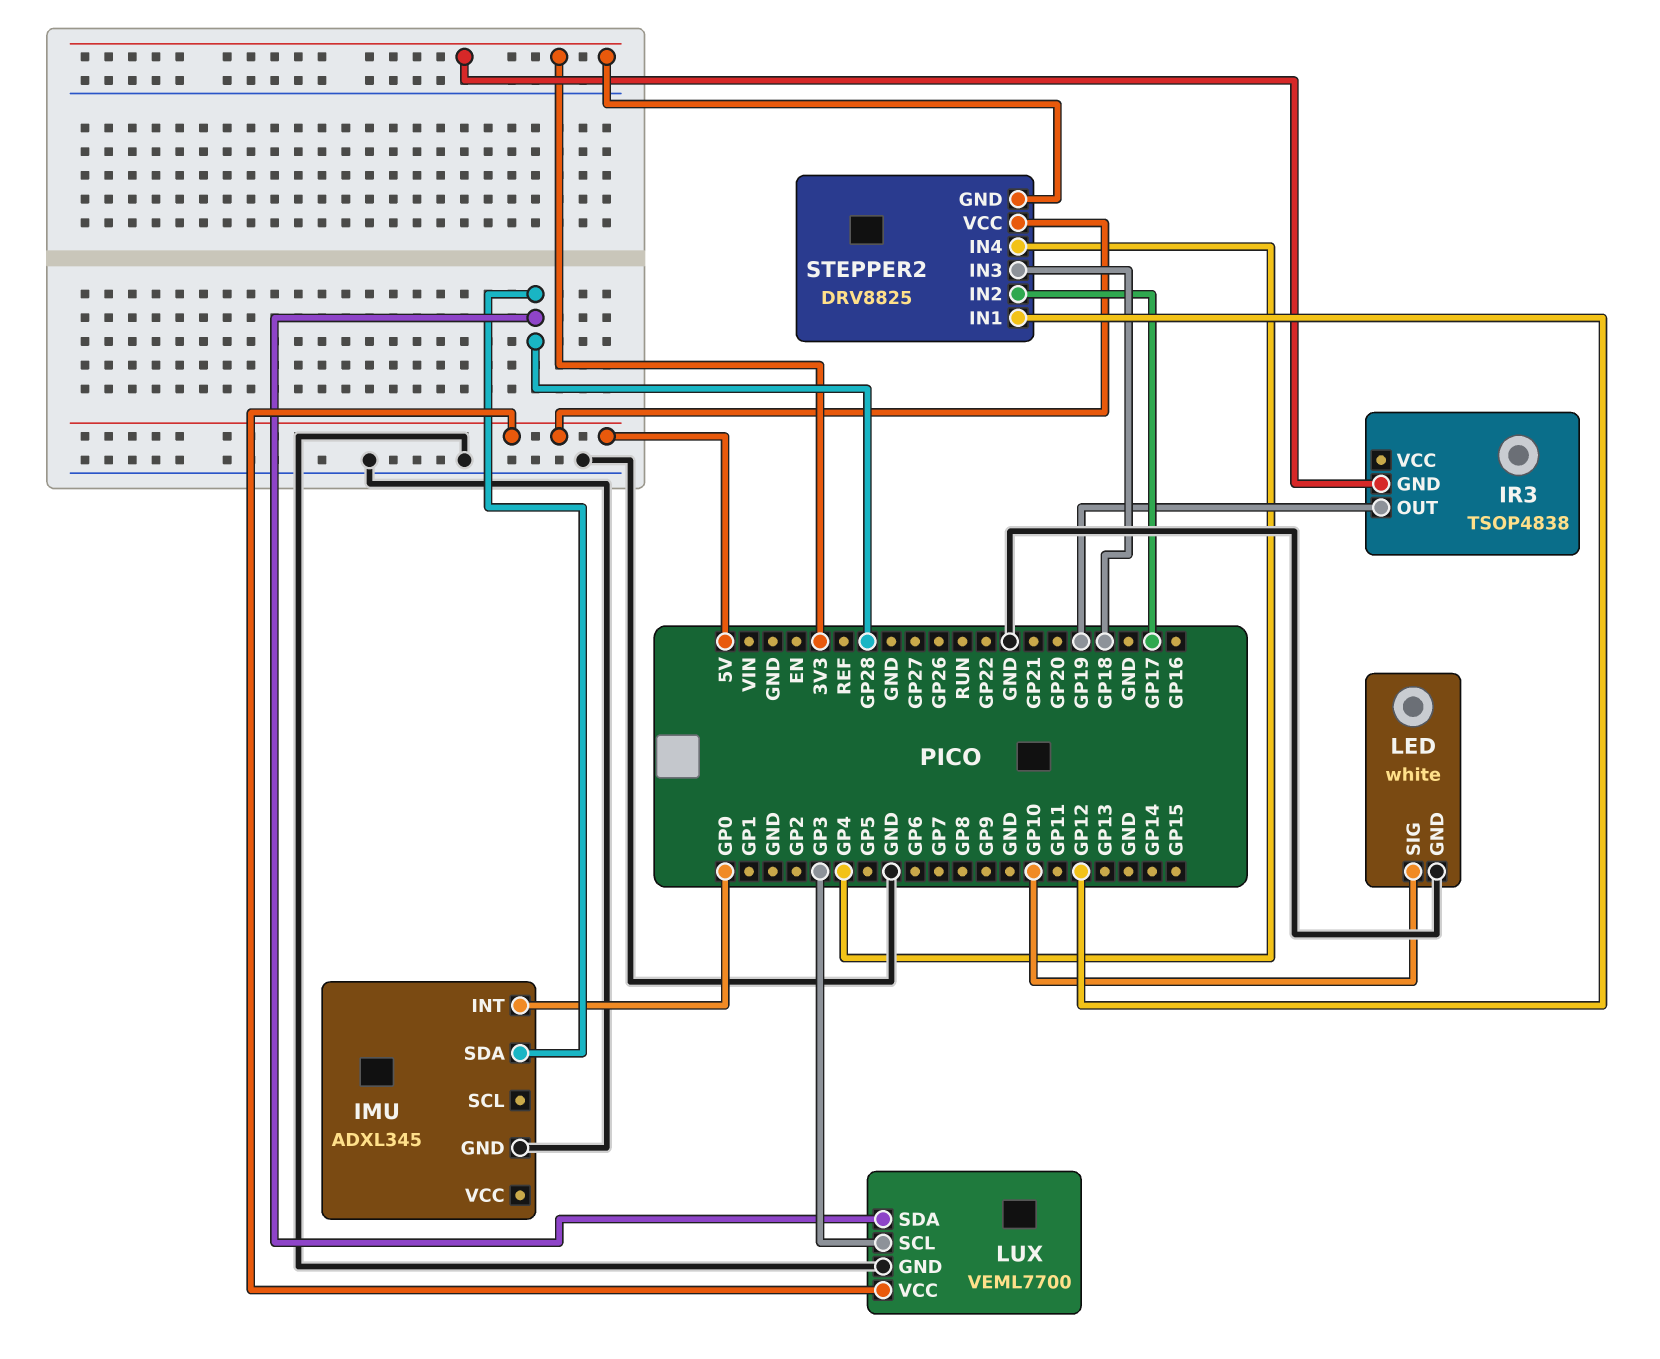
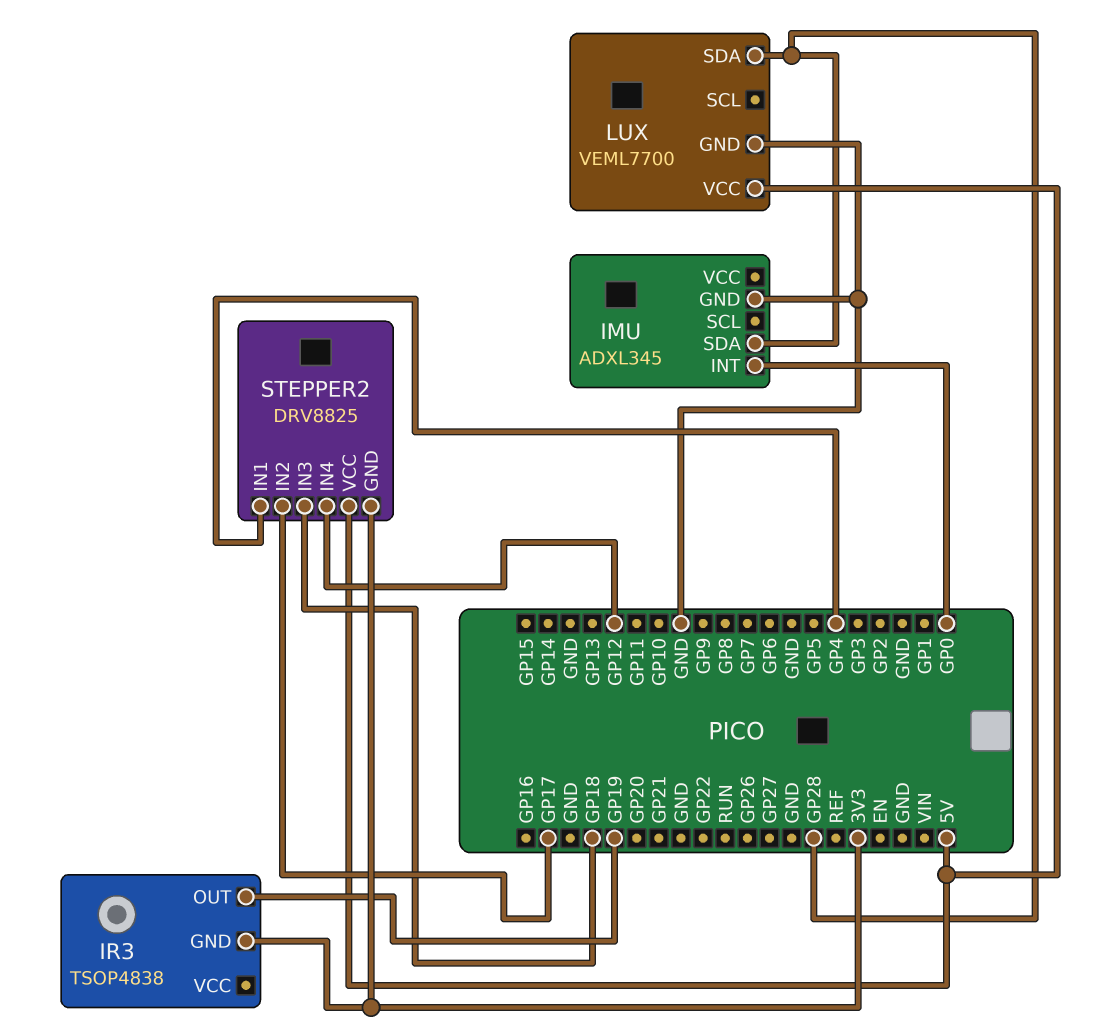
LED: white -> none
LED pin GND: GND -> none
LED pin SIG: GP10 -> none
LUX pin SCL: GP3 -> none
STEPPER2 pin IN1: GP12 -> GP4
STEPPER2 pin IN4: GP4 -> GP12

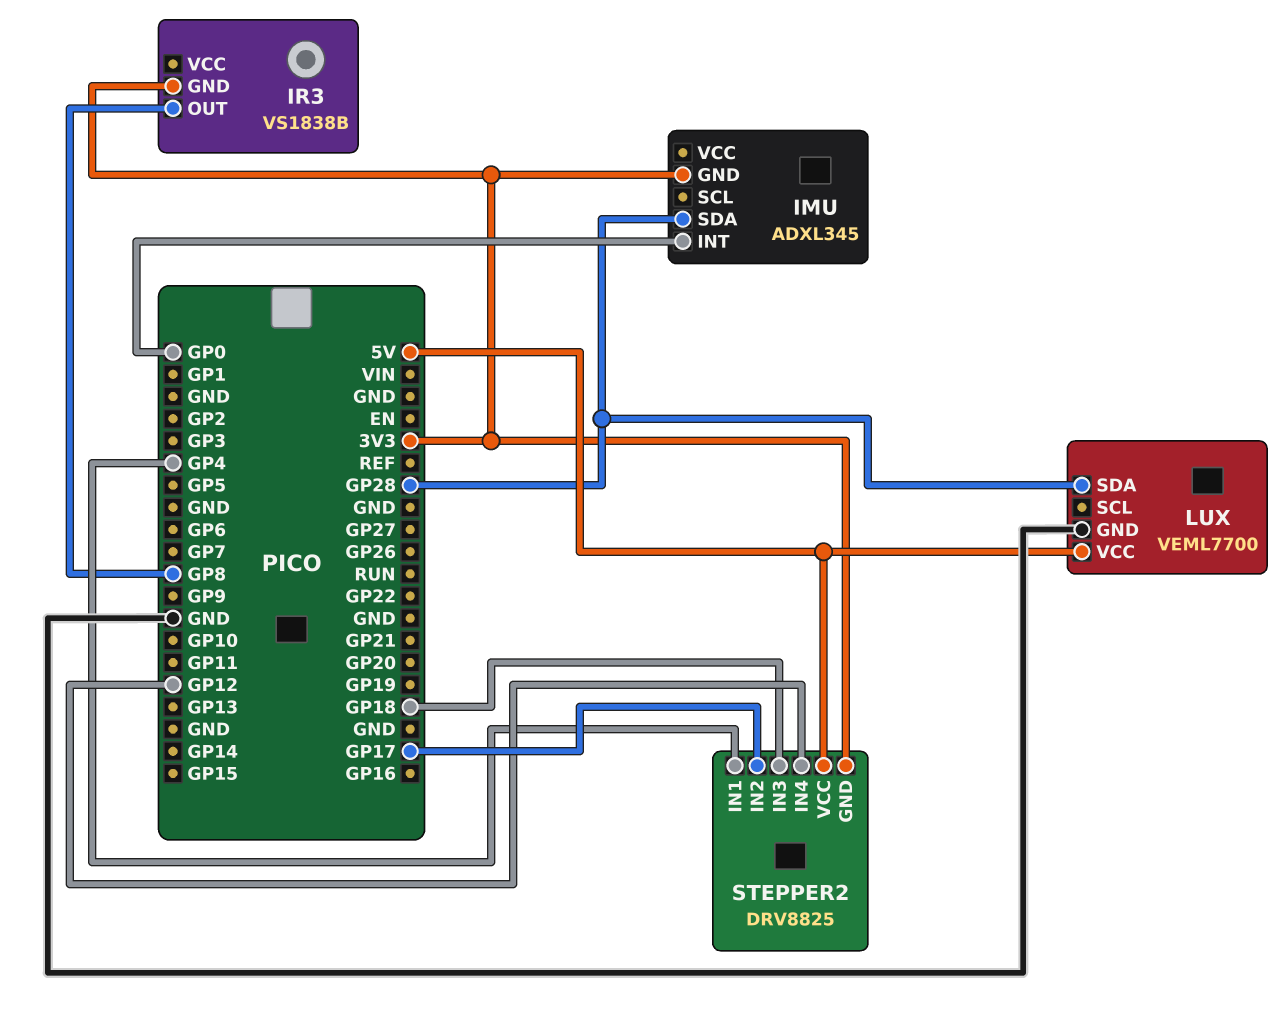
IMU pin GND: GND -> 3V3
IR3: TSOP4838 -> VS1838B
IR3 pin OUT: GP19 -> GP8

